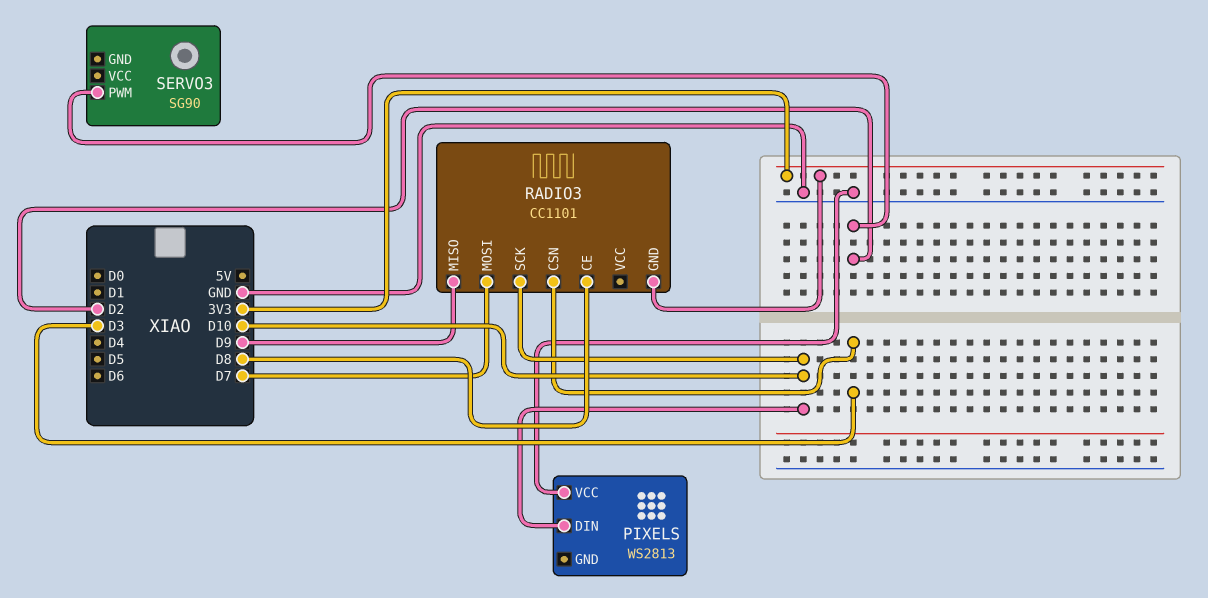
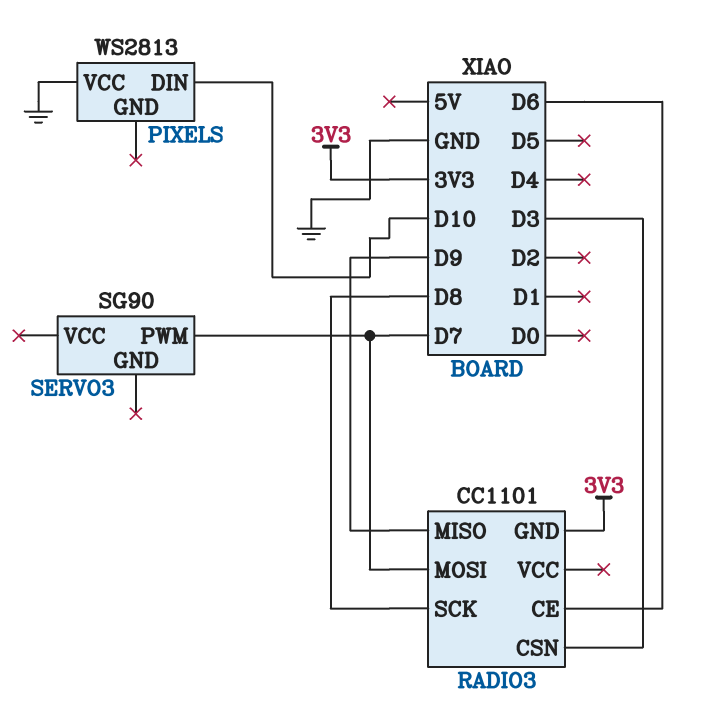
RADIO3 pin CE: D8 -> D6
RADIO3 pin SCK: D10 -> D8
SERVO3 pin PWM: D2 -> D7

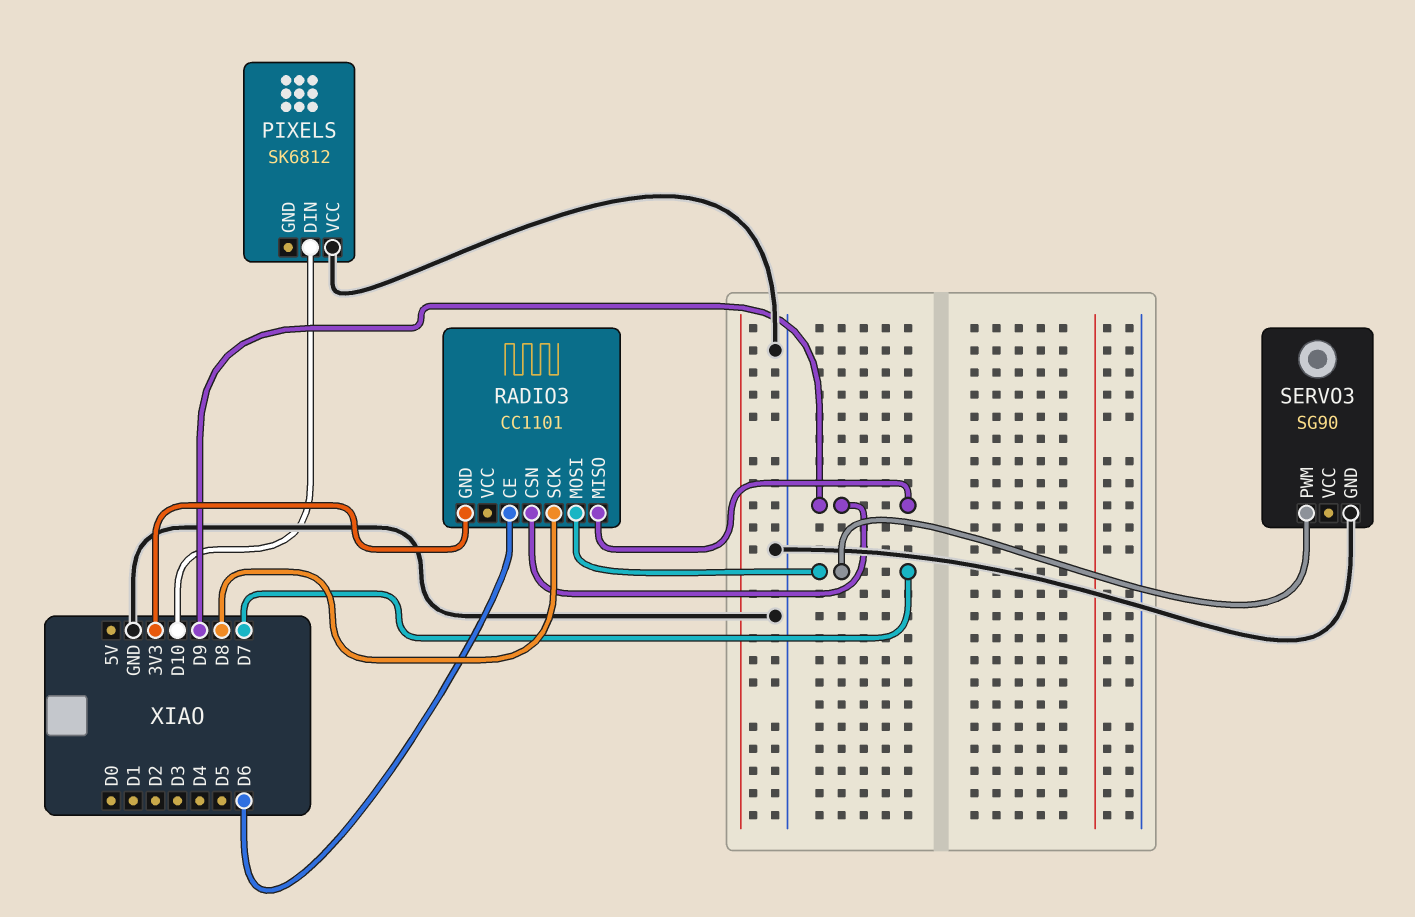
PIXELS: WS2813 -> SK6812
RADIO3 pin CSN: D3 -> D9
SERVO3 pin GND: none -> GND

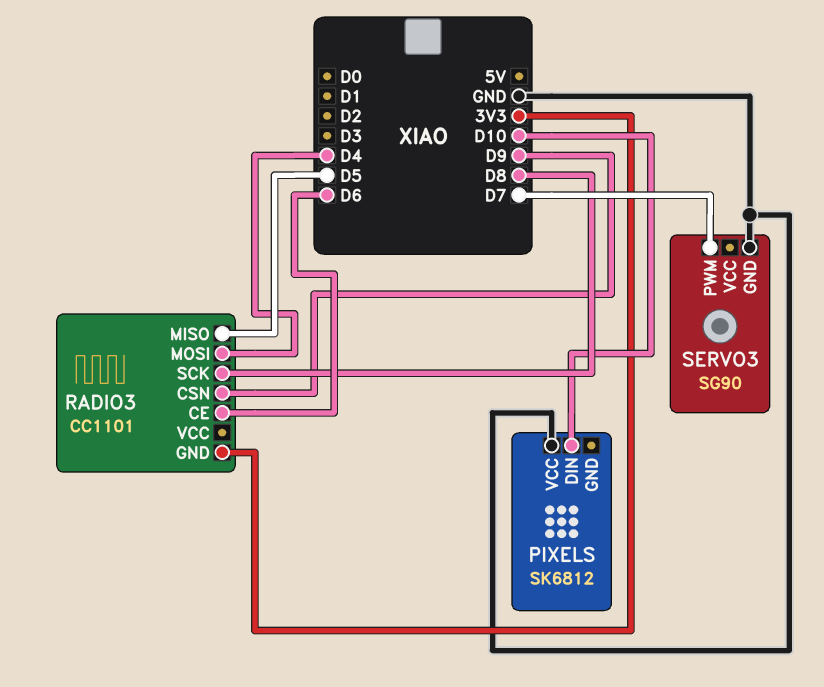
RADIO3 pin MISO: D9 -> D5
RADIO3 pin MOSI: D7 -> D4

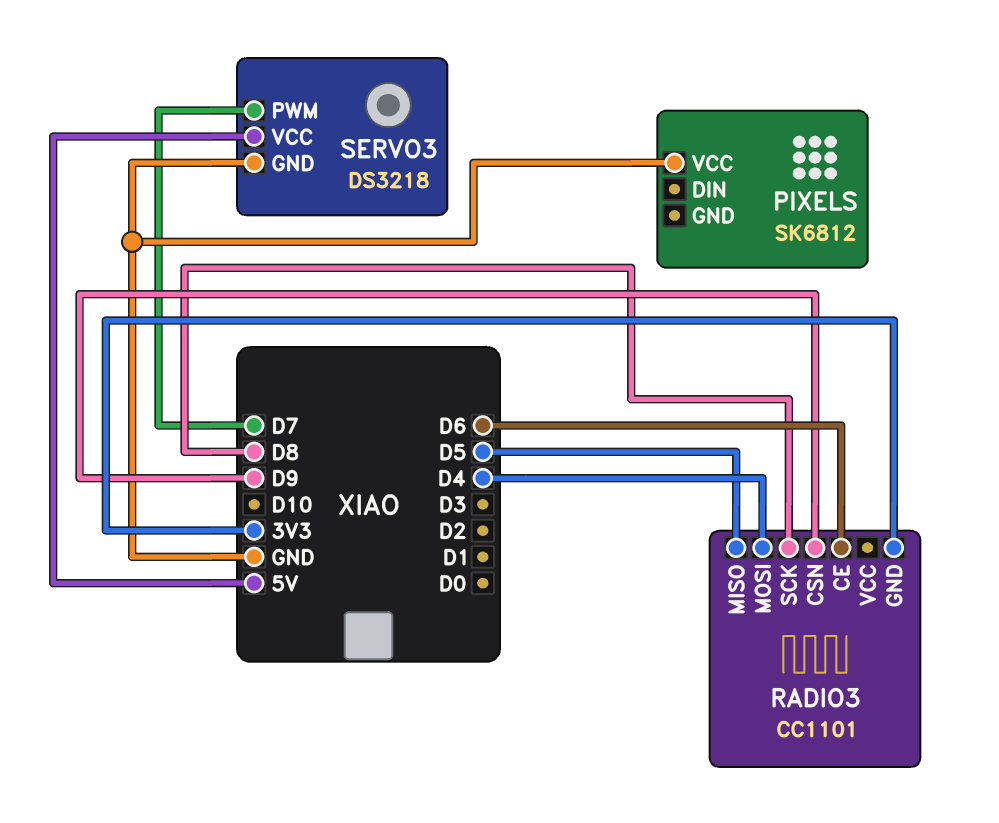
PIXELS pin DIN: D10 -> none
SERVO3: SG90 -> DS3218
SERVO3 pin VCC: none -> 5V

